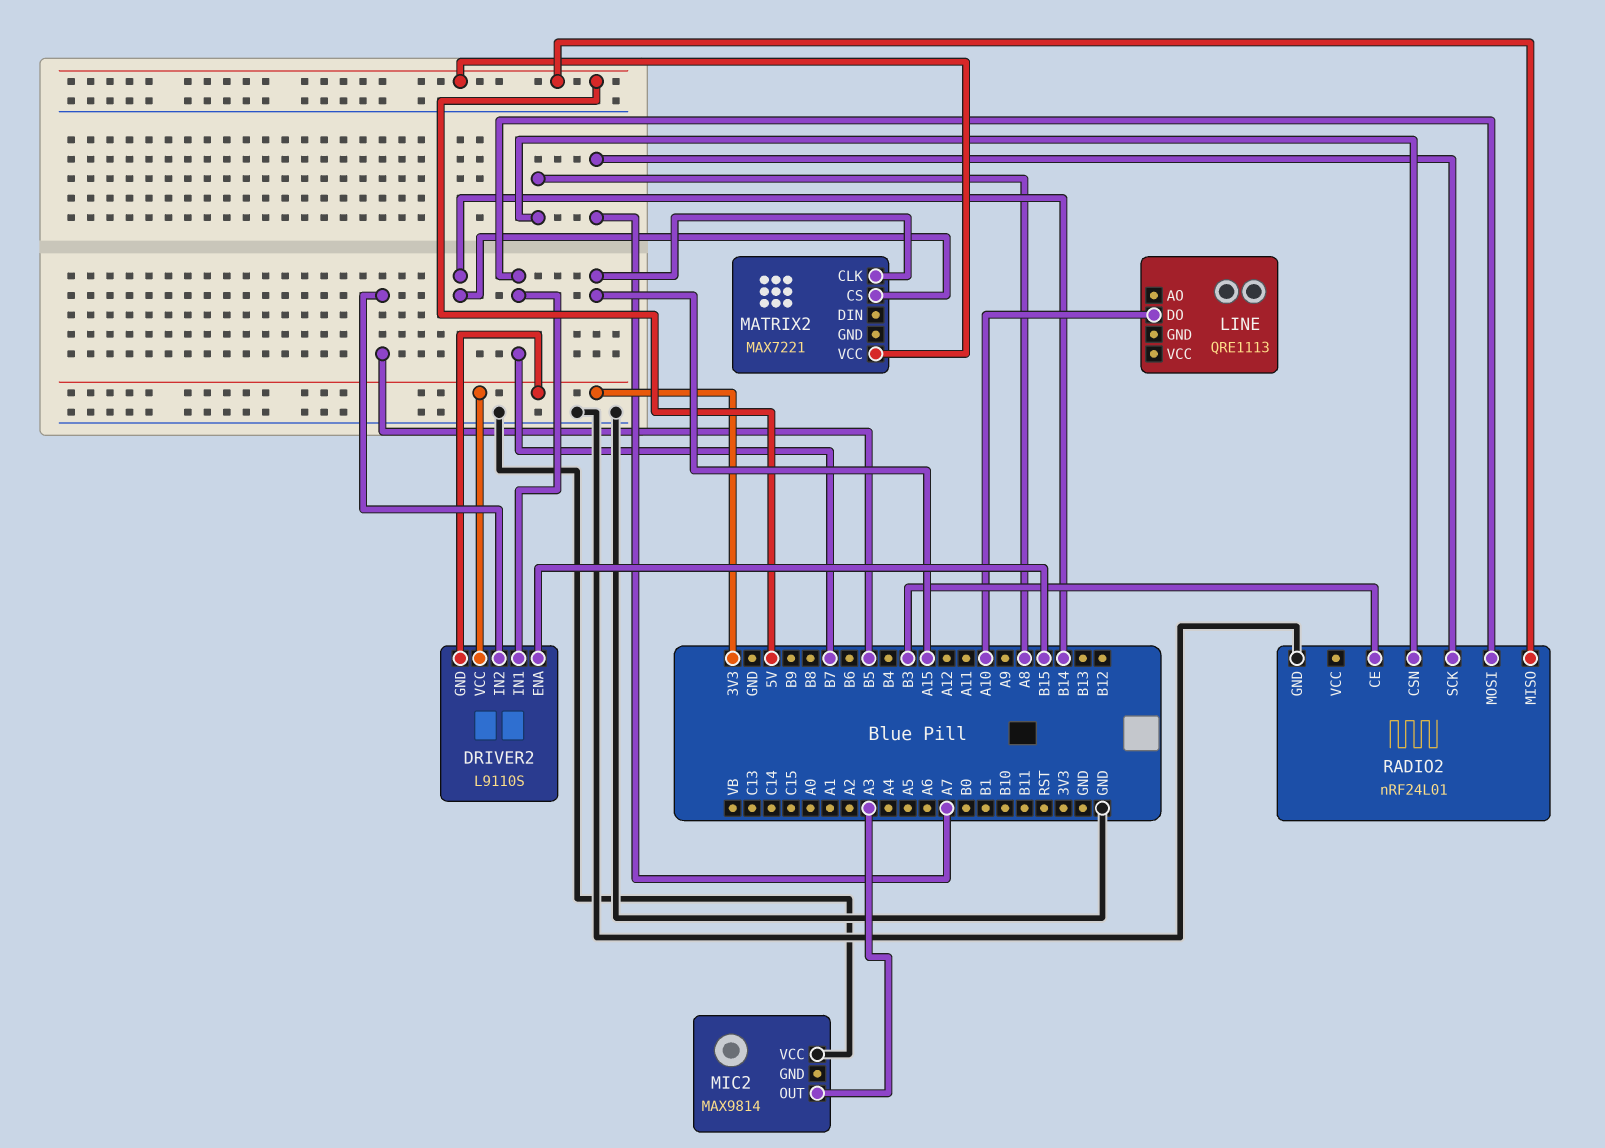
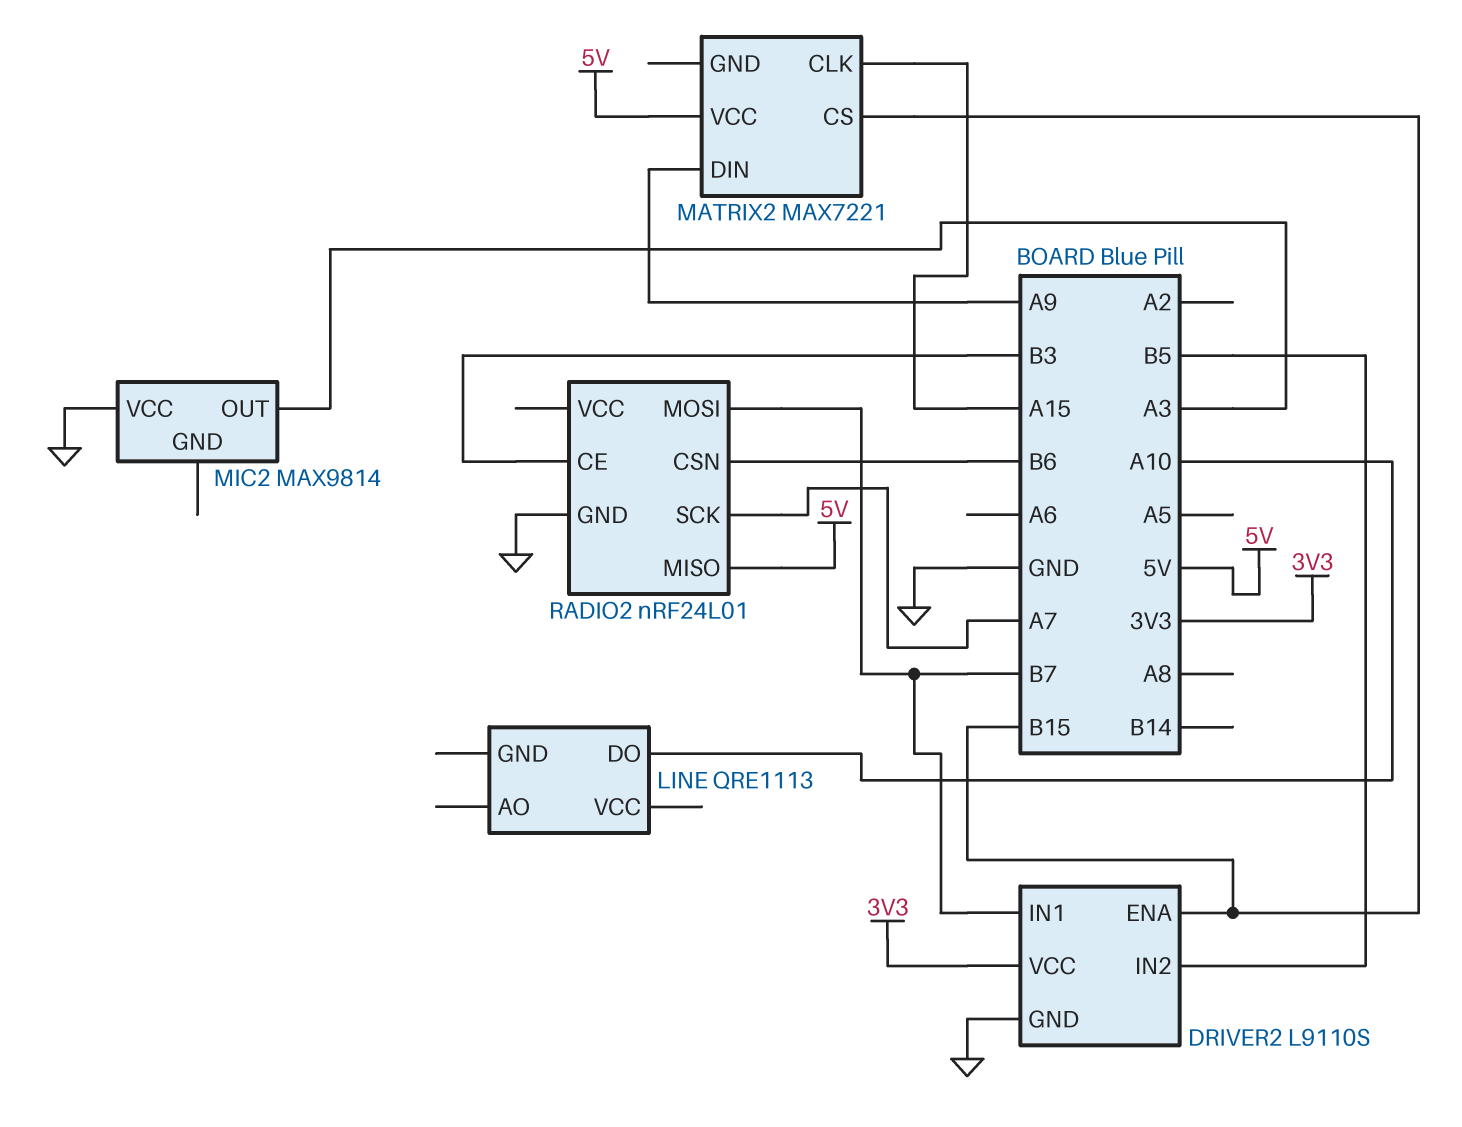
DRIVER2 pin GND: 3V3 -> GND
MATRIX2 pin CS: B14 -> B15
MATRIX2 pin DIN: none -> A9
RADIO2 pin CSN: A8 -> B6

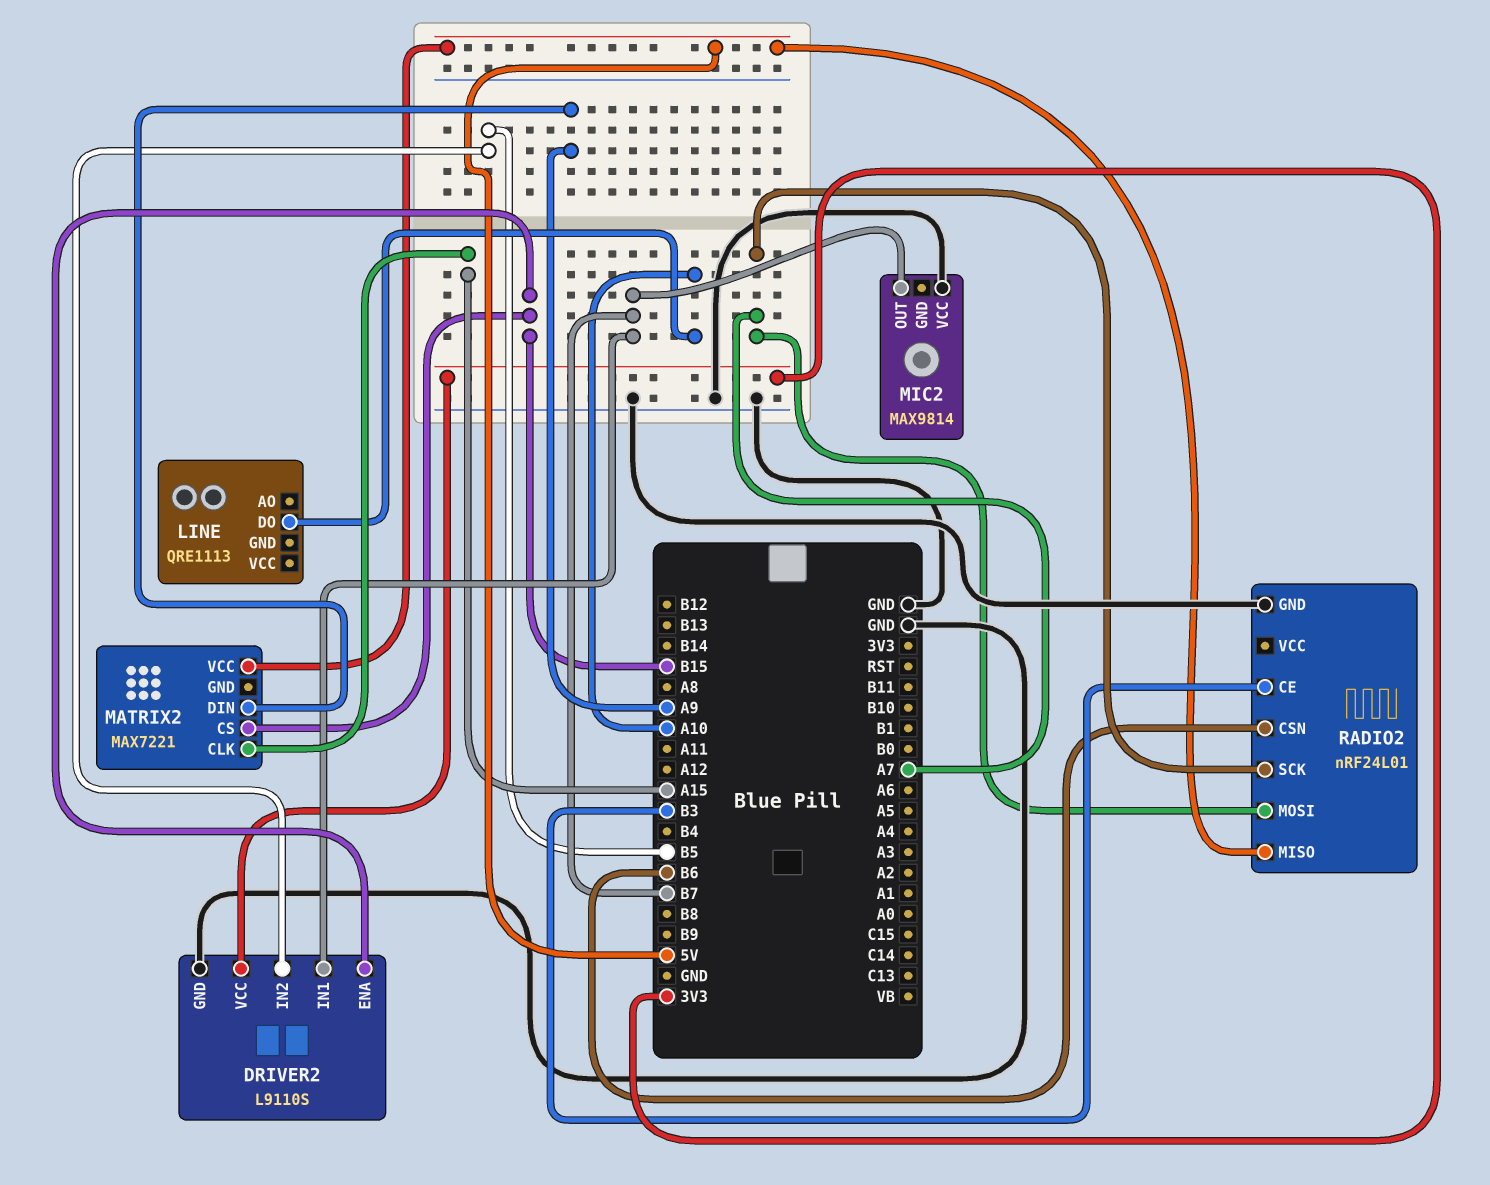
MIC2 pin OUT: A3 -> B7
RADIO2 pin MOSI: B7 -> A7

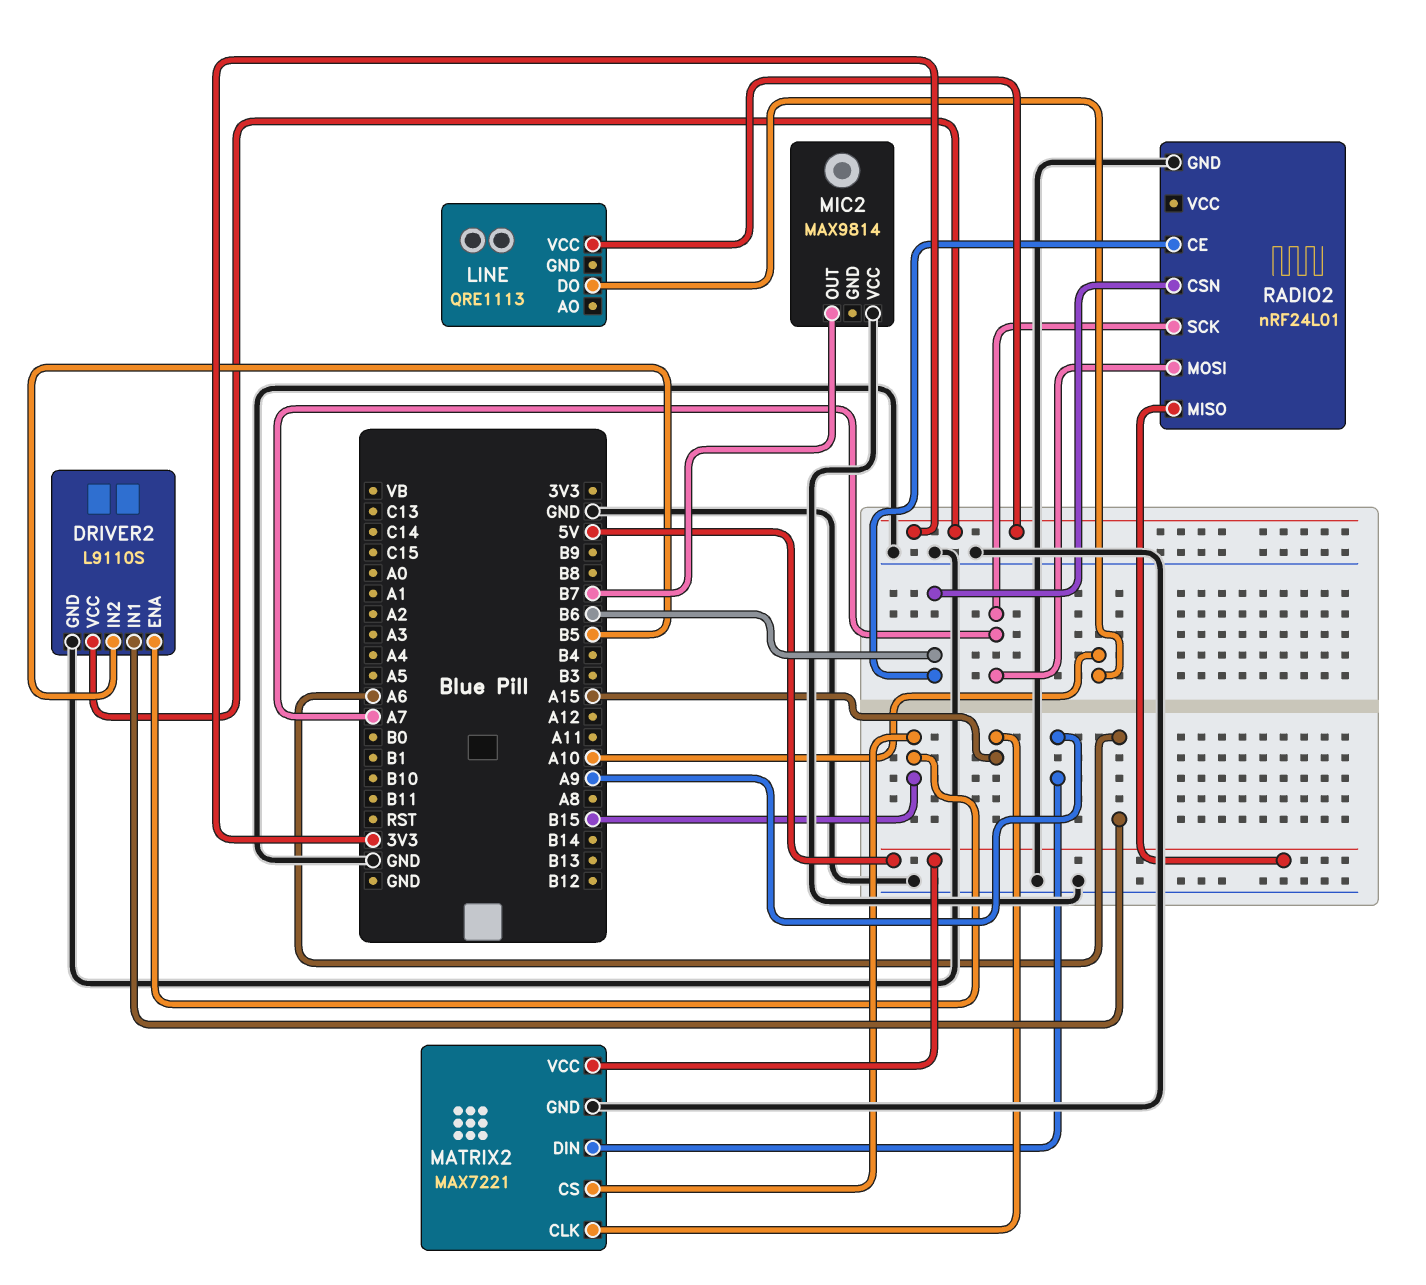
DRIVER2 pin IN1: B7 -> A6
LINE pin VCC: none -> 3V3
MATRIX2 pin GND: none -> GND
RADIO2 pin CE: B3 -> B6

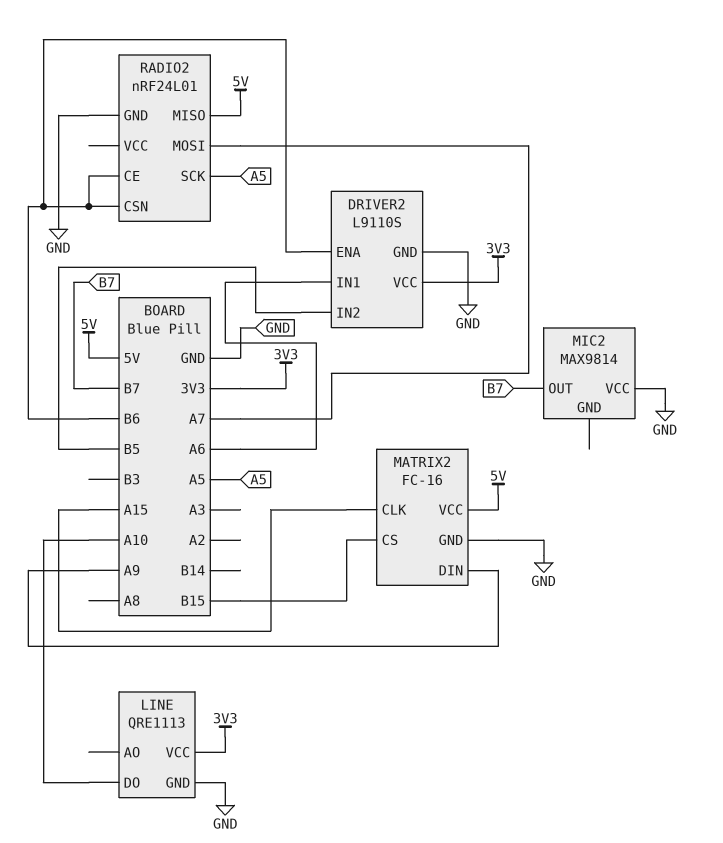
DRIVER2 pin ENA: B15 -> B6
LINE pin GND: none -> GND
MATRIX2: MAX7221 -> FC-16
RADIO2 pin SCK: A7 -> A5

